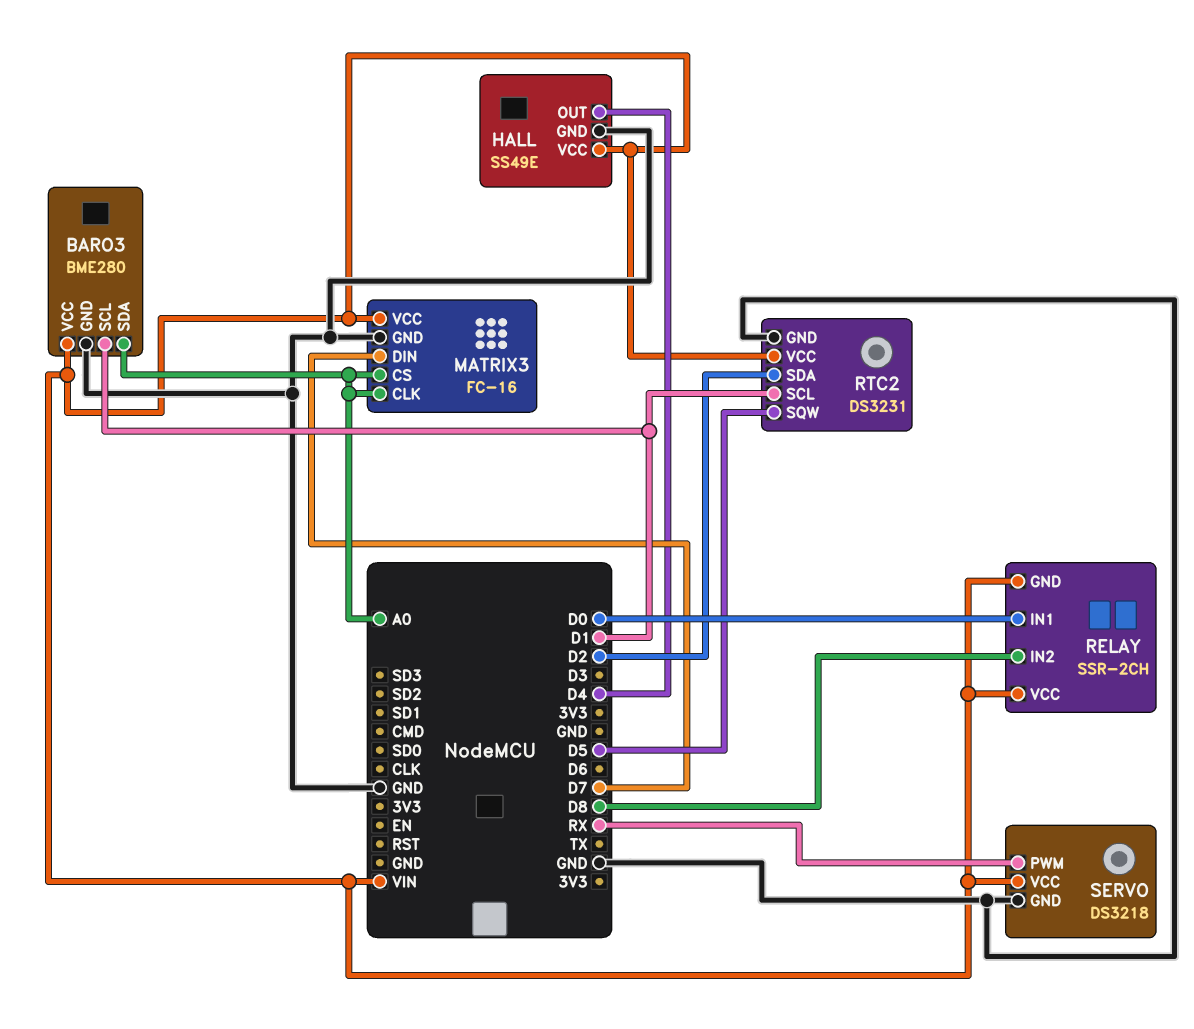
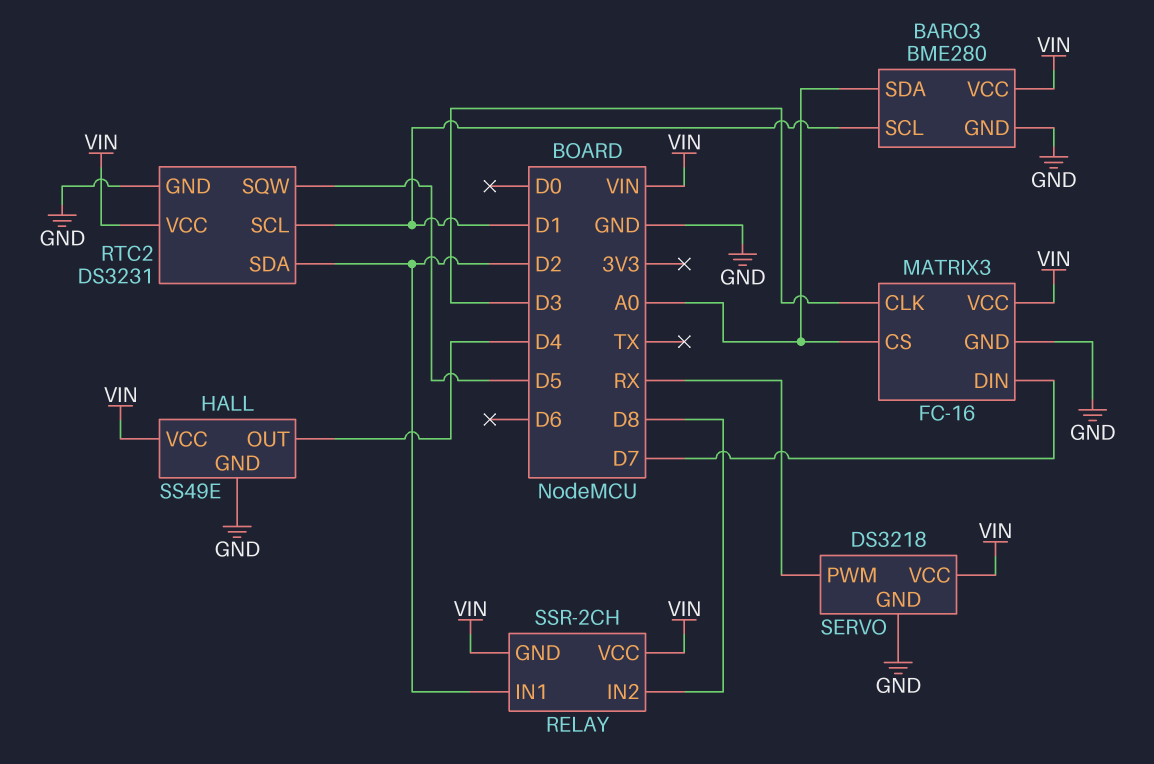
MATRIX3 pin CLK: A0 -> D3
RELAY pin IN1: D0 -> D2

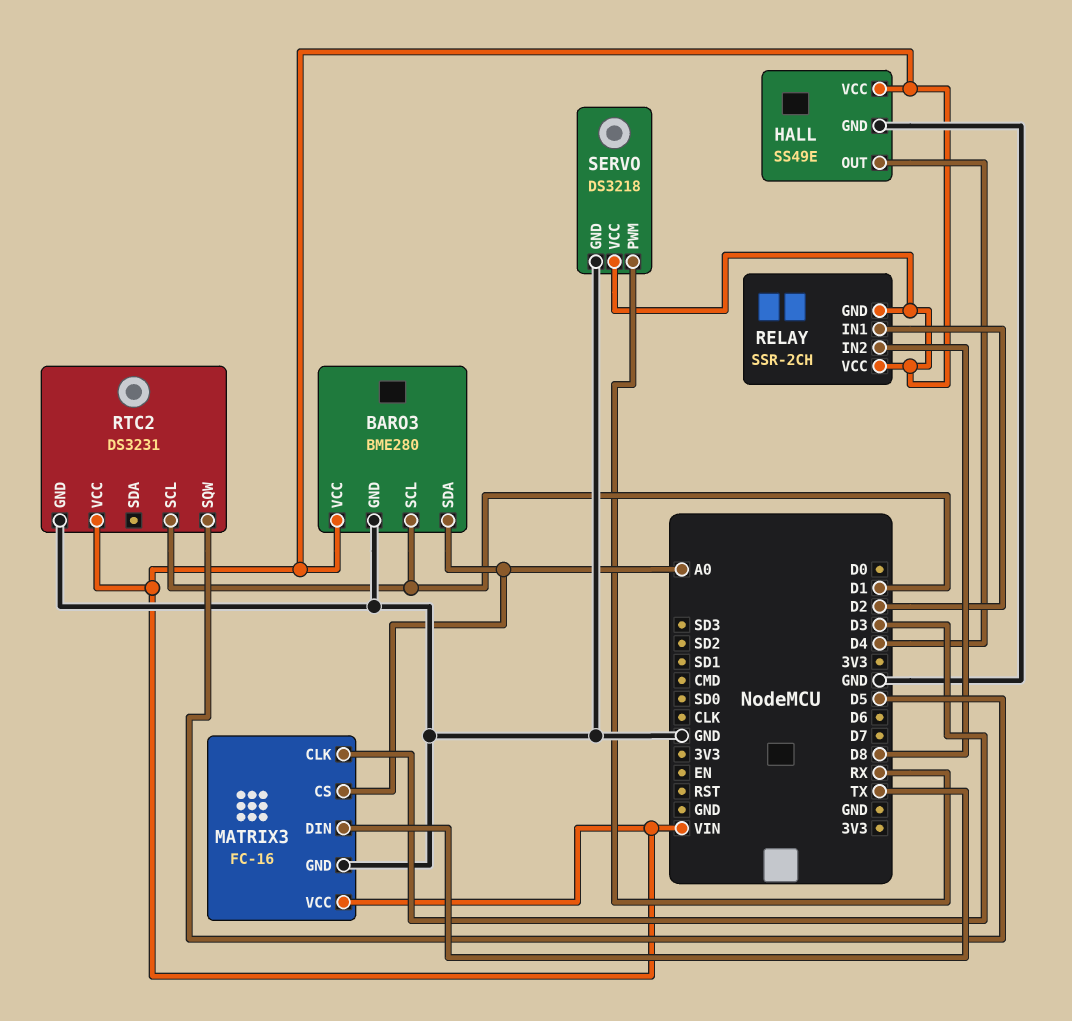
MATRIX3 pin DIN: D7 -> TX
RTC2 pin SDA: D2 -> none

